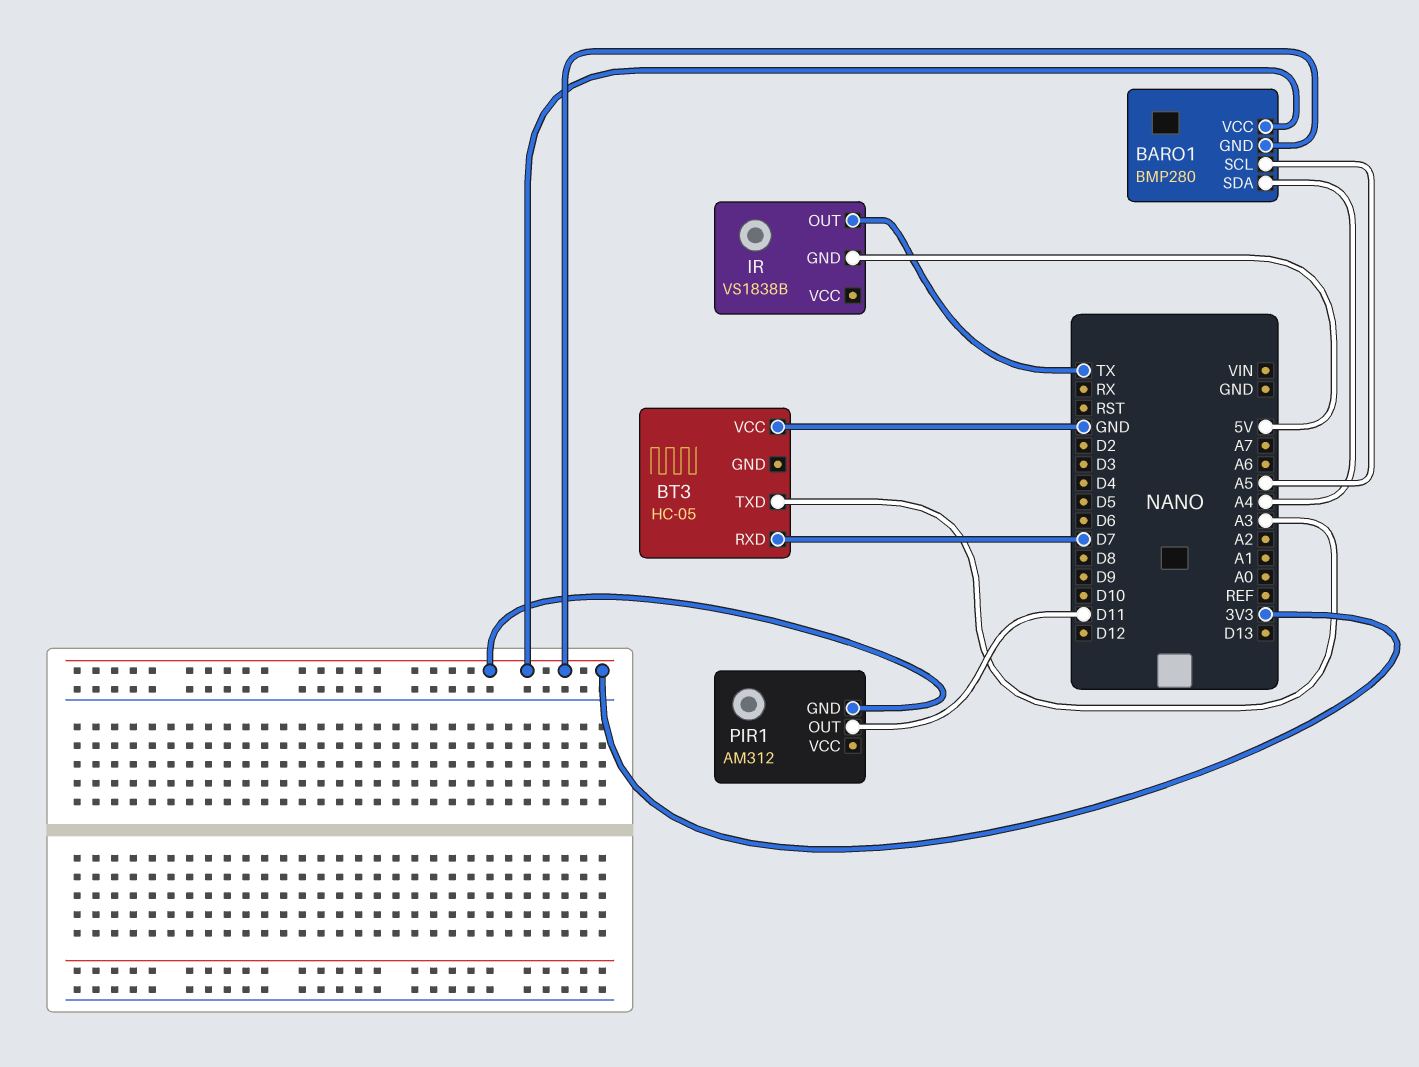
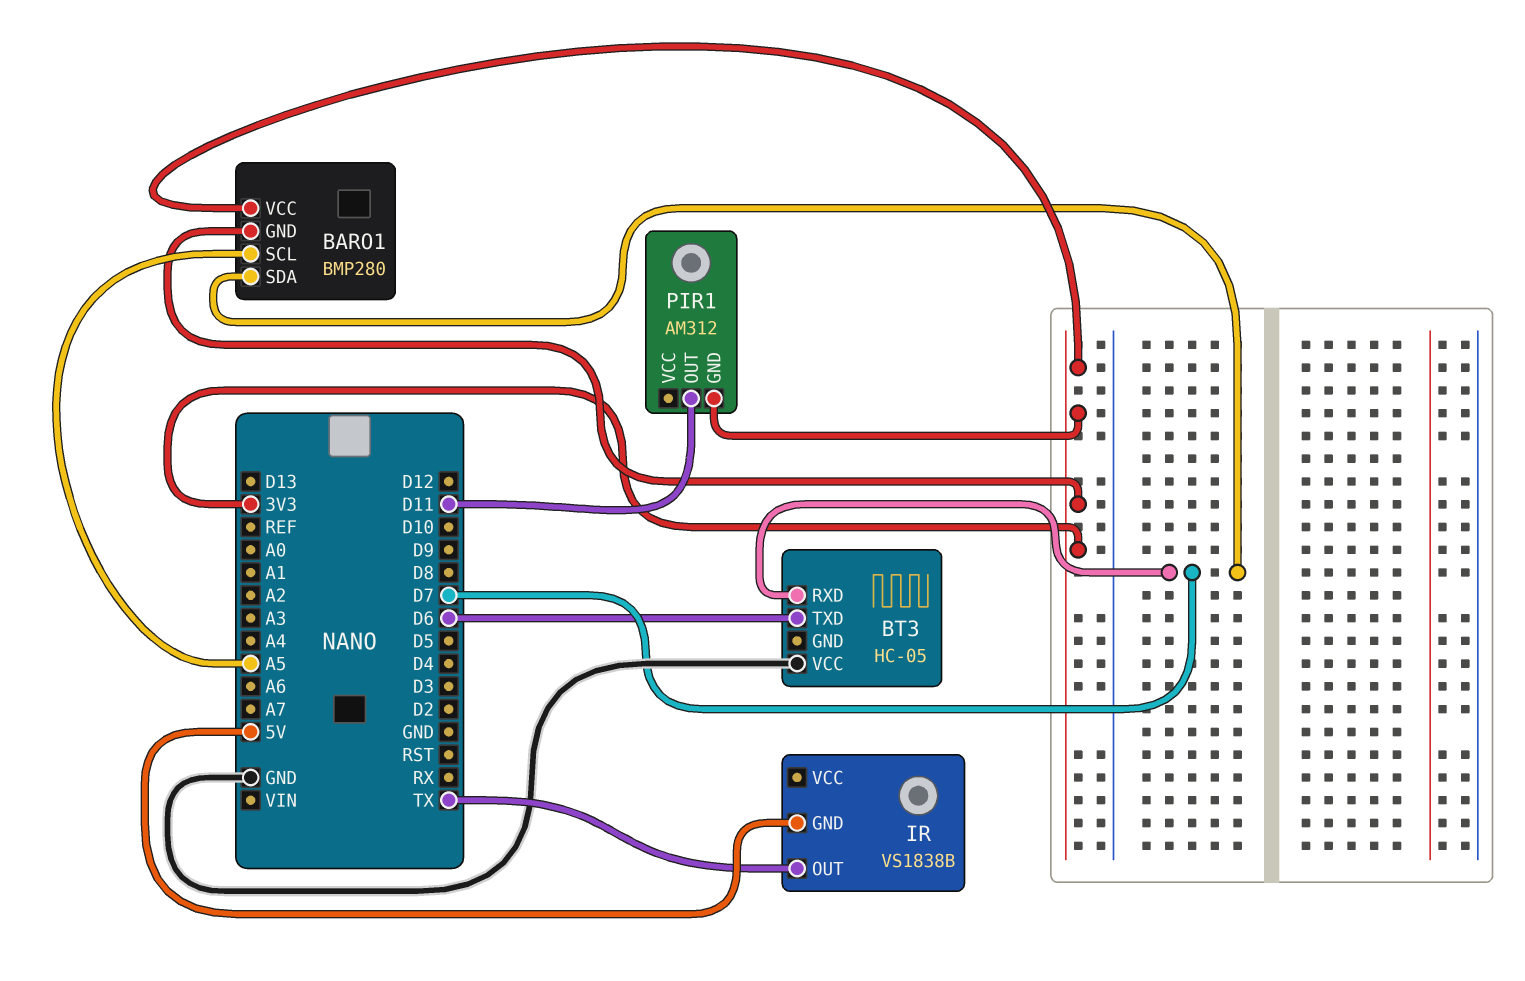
BARO1 pin SDA: A4 -> D7
BT3 pin TXD: A3 -> D6

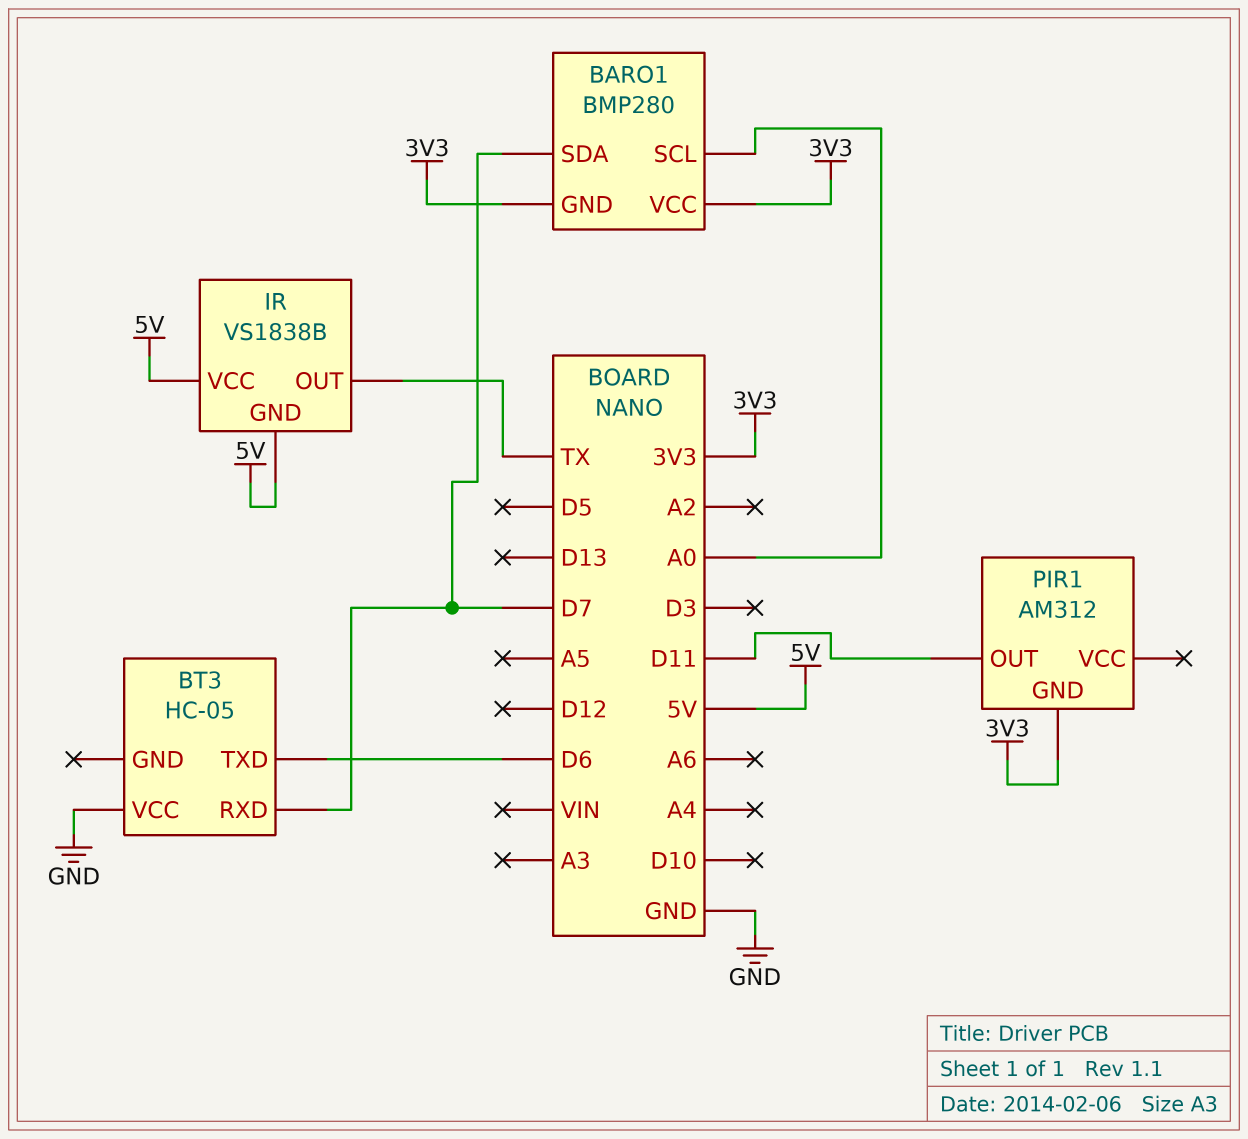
BARO1 pin SCL: A5 -> A0
IR pin VCC: none -> 5V

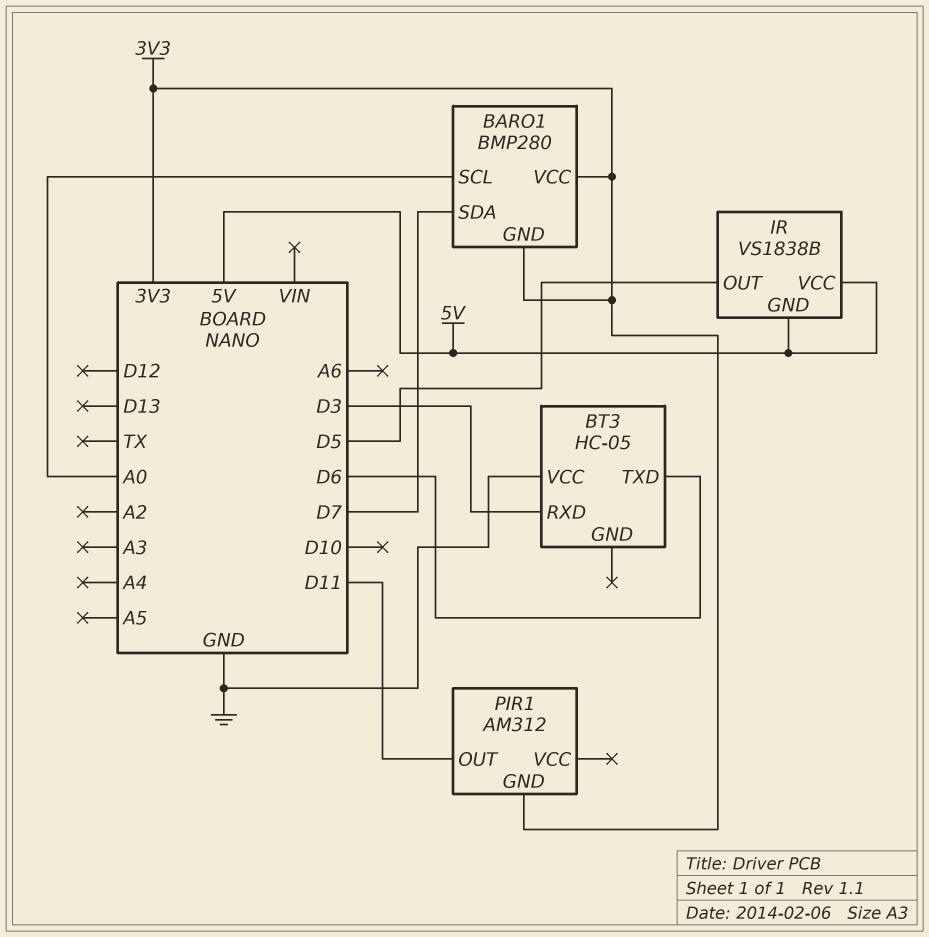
BT3 pin RXD: D7 -> D3
IR pin OUT: TX -> D5

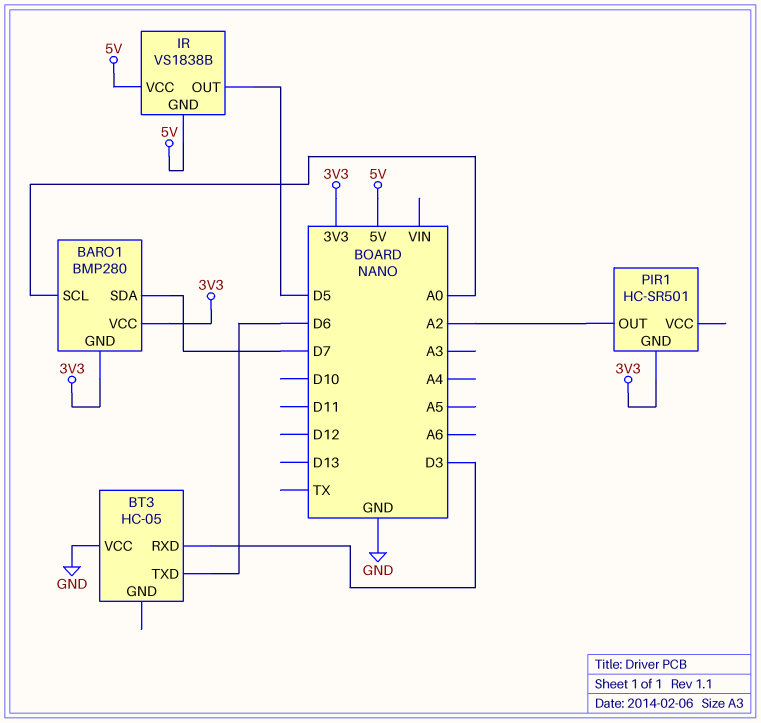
PIR1: AM312 -> HC-SR501
PIR1 pin OUT: D11 -> A2

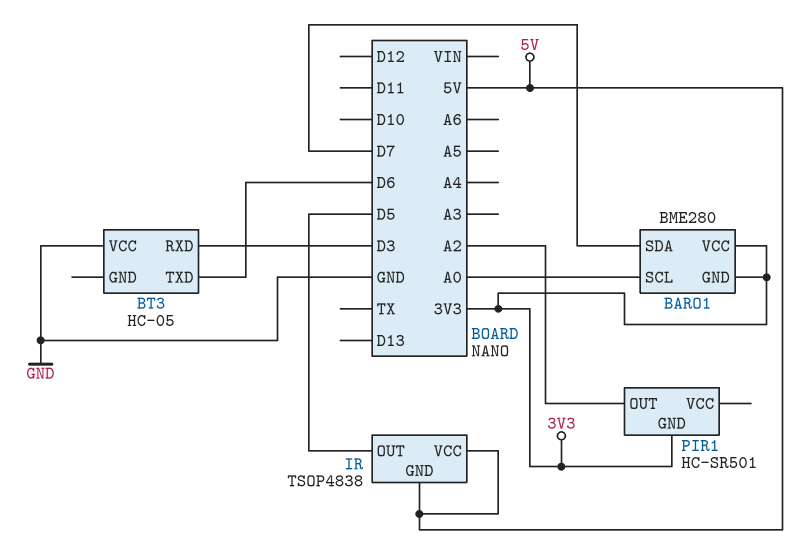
BARO1: BMP280 -> BME280
IR: VS1838B -> TSOP4838

